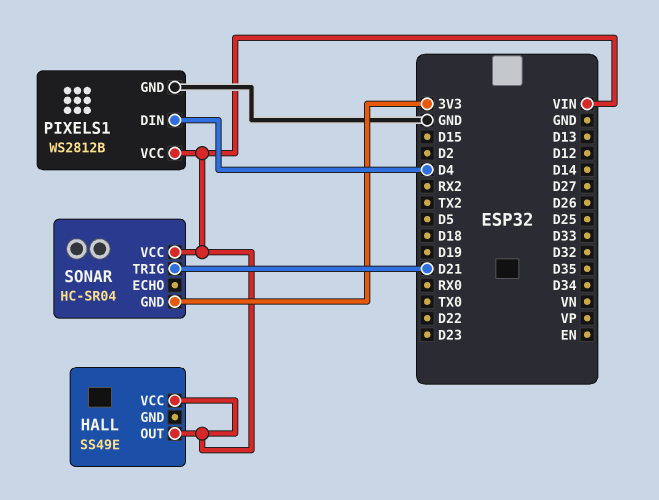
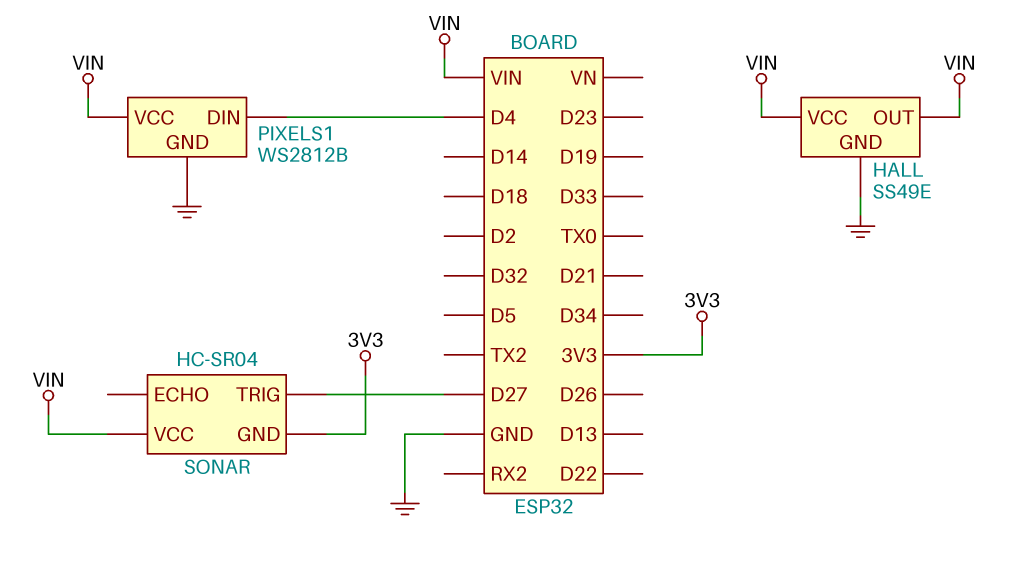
HALL pin GND: none -> GND
SONAR pin TRIG: D21 -> D27

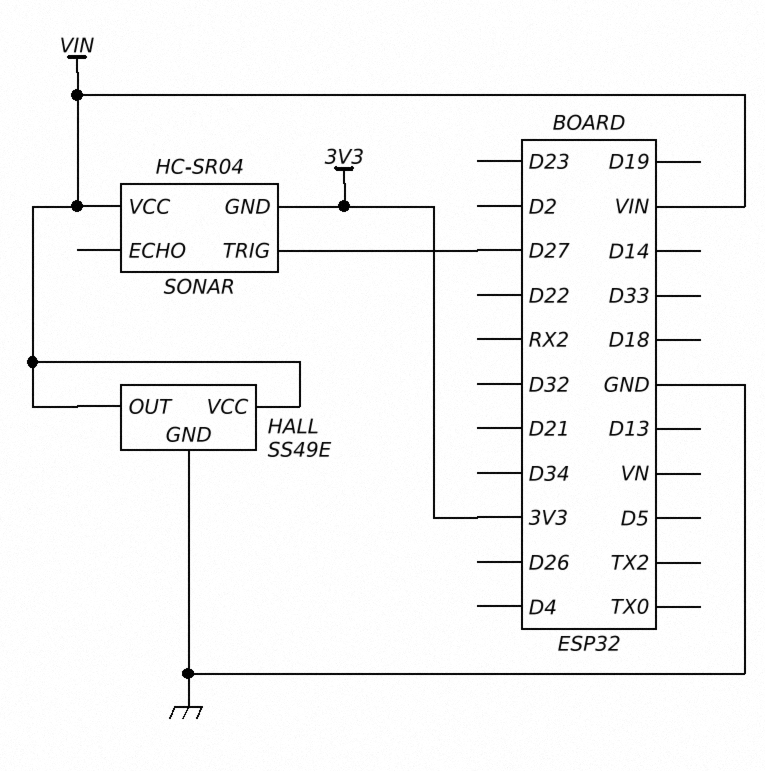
PIXELS1: WS2812B -> none
PIXELS1 pin DIN: D4 -> none
PIXELS1 pin GND: GND -> none
PIXELS1 pin VCC: VIN -> none

